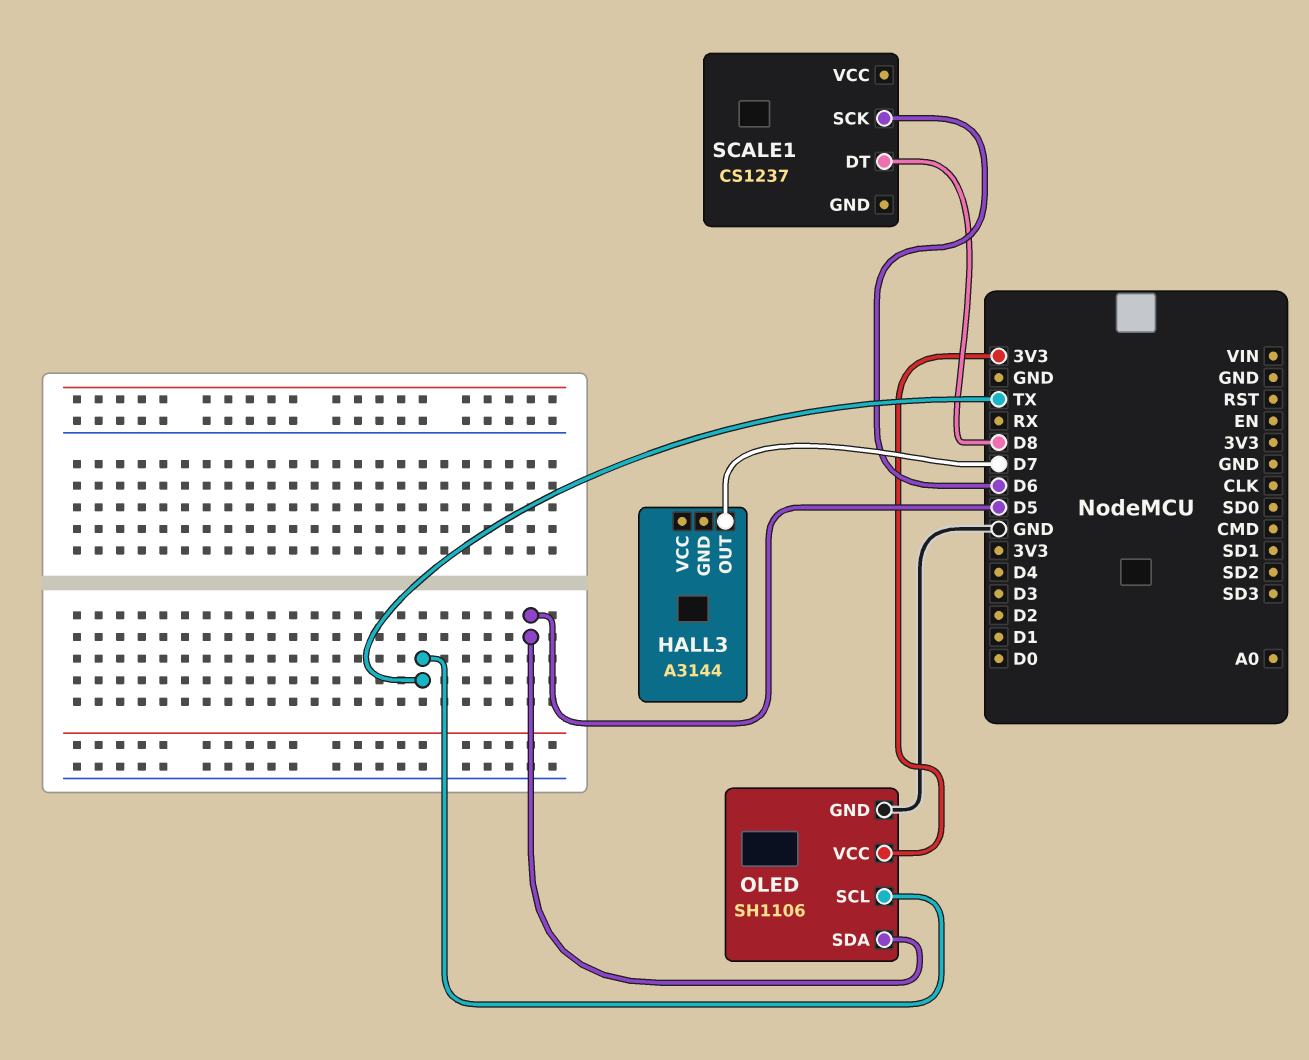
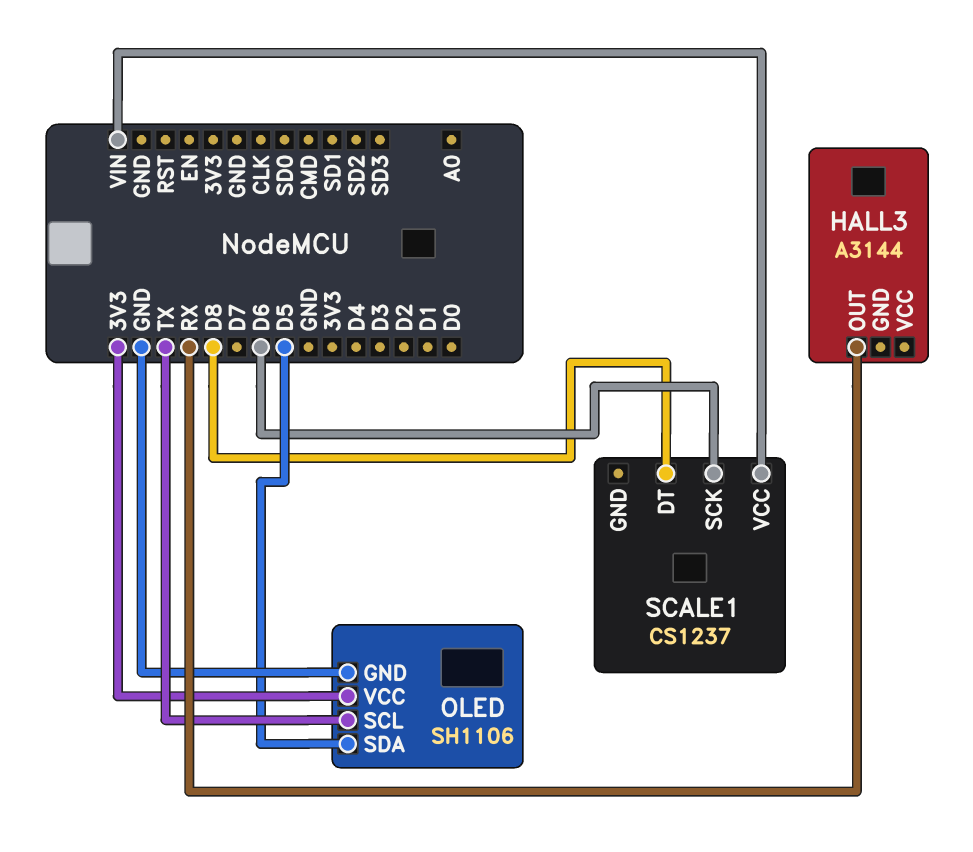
HALL3 pin OUT: D7 -> RX
SCALE1 pin VCC: none -> VIN

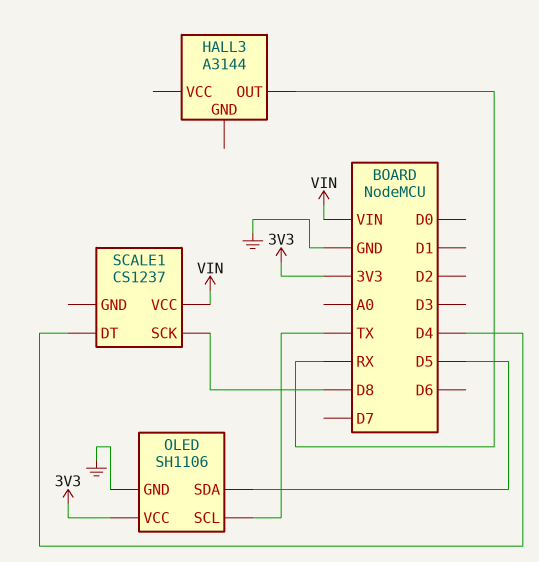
SCALE1 pin DT: D8 -> D4
SCALE1 pin SCK: D6 -> D8

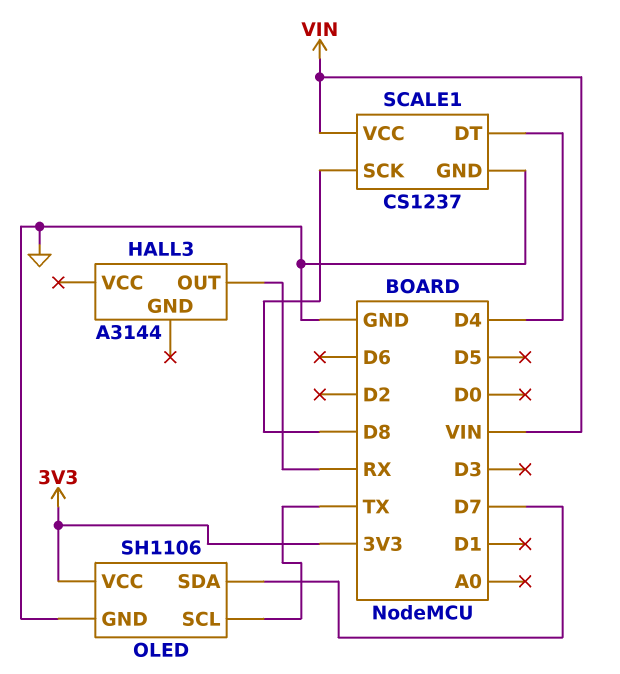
OLED pin SDA: D5 -> D7
SCALE1 pin GND: none -> GND

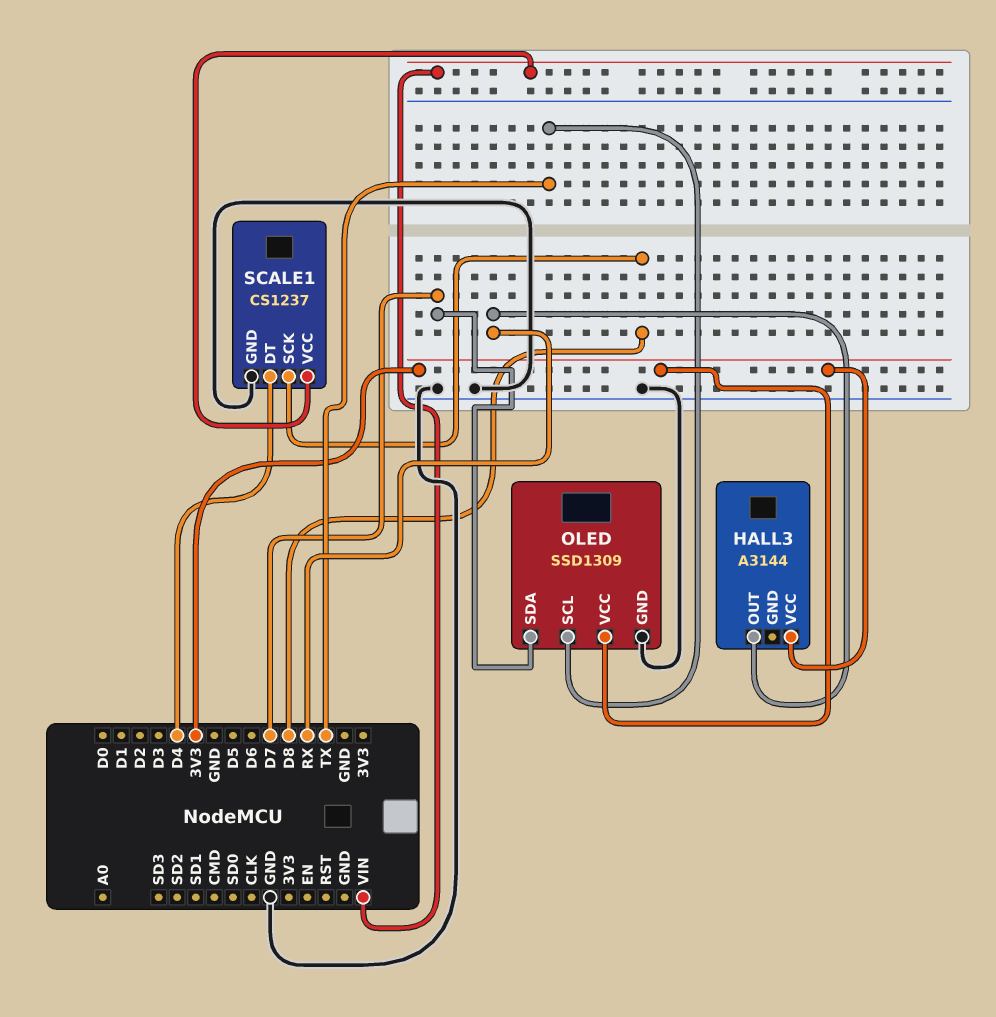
HALL3 pin VCC: none -> 3V3
OLED: SH1106 -> SSD1309

